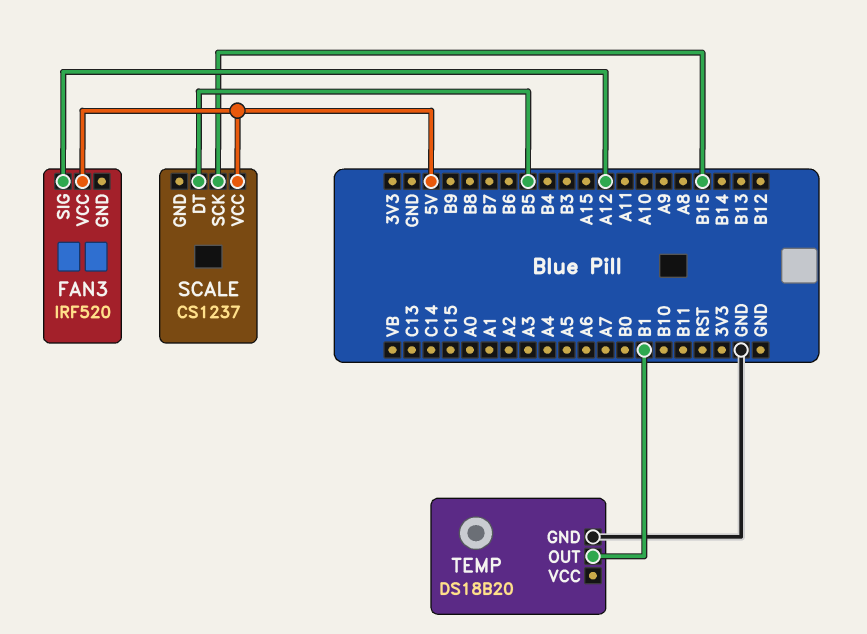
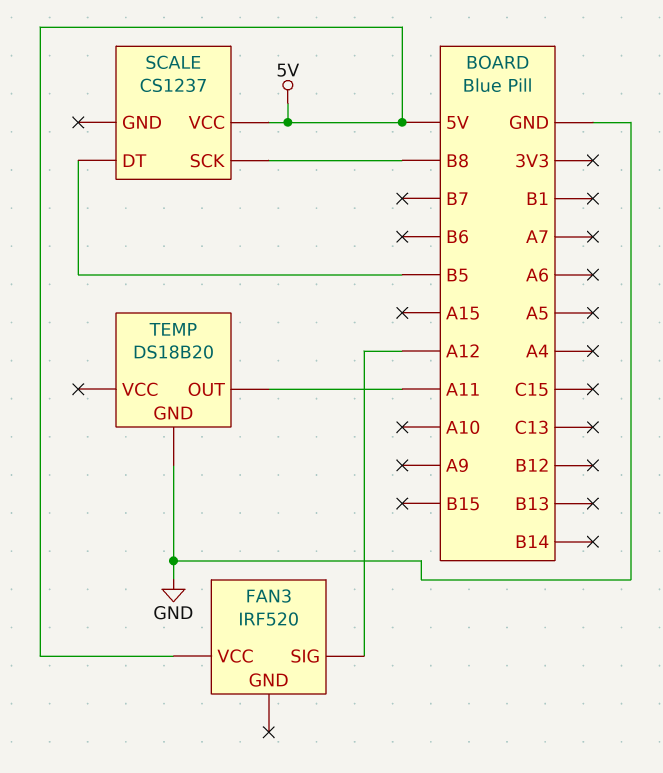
SCALE pin SCK: B15 -> B8
TEMP pin OUT: B1 -> A11

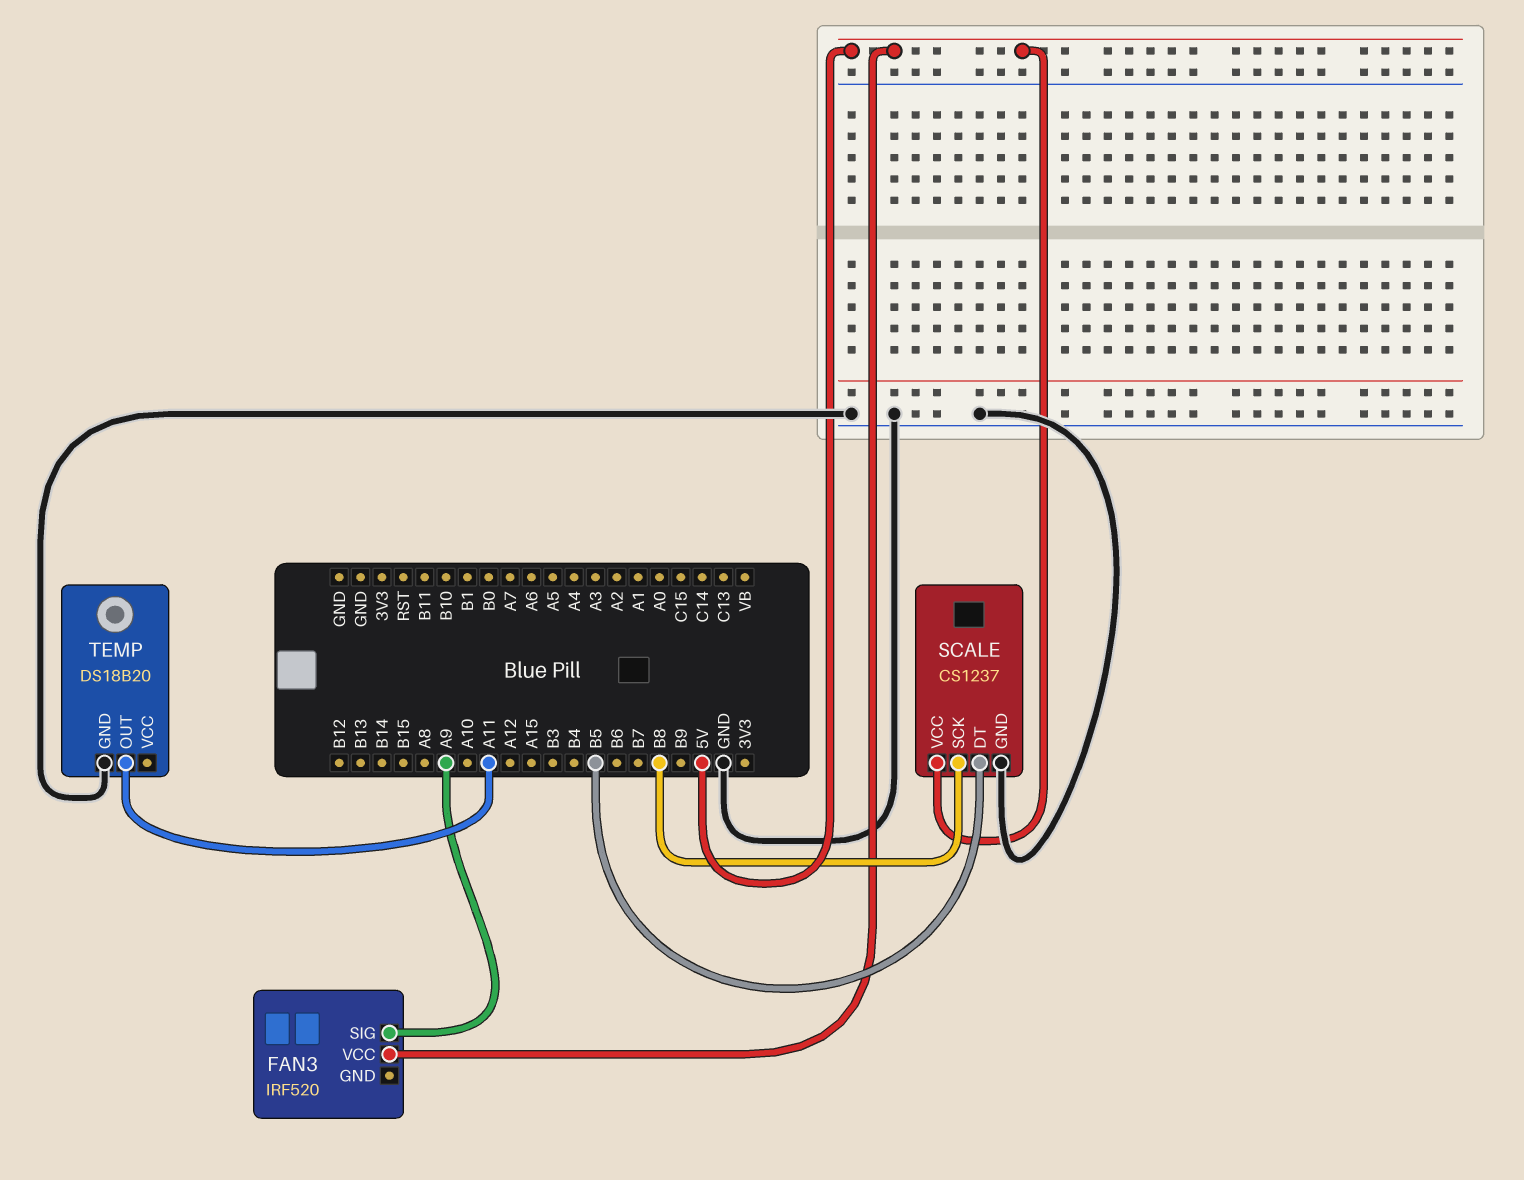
FAN3 pin SIG: A12 -> A9
SCALE pin GND: none -> GND

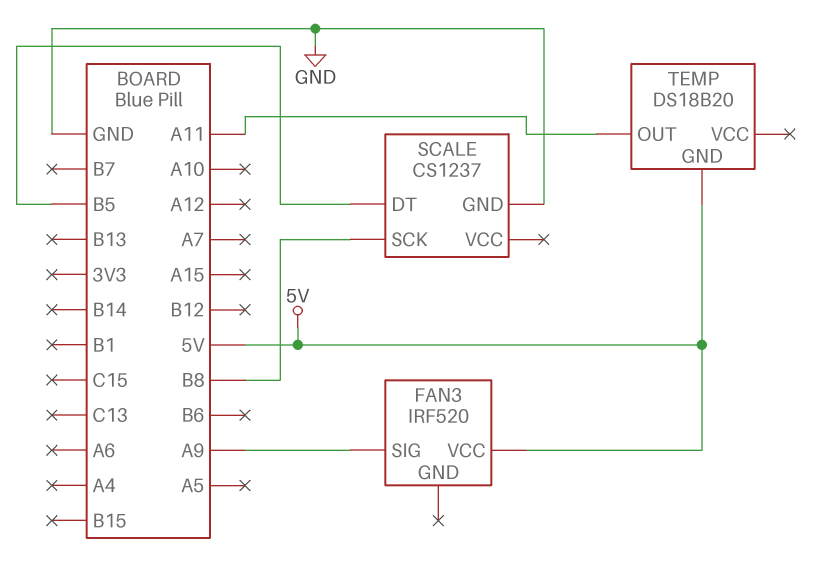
SCALE pin VCC: 5V -> none
TEMP pin GND: GND -> 5V

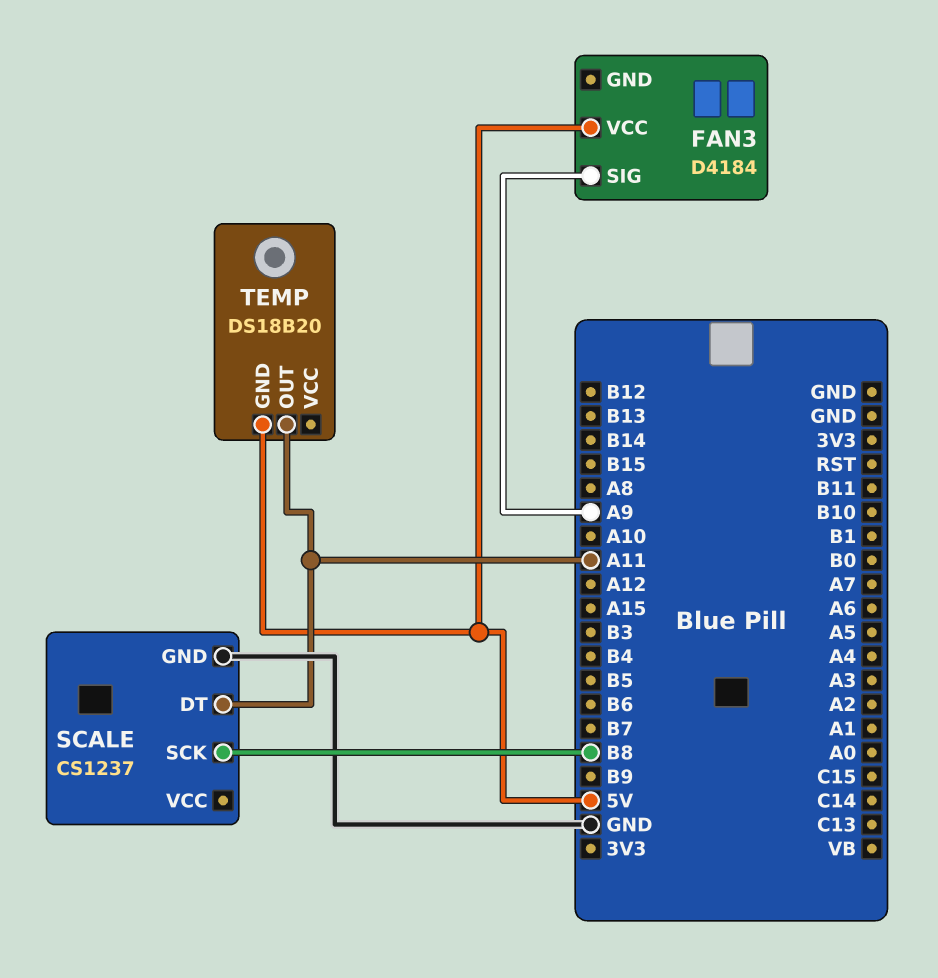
FAN3: IRF520 -> D4184
SCALE pin DT: B5 -> A11

